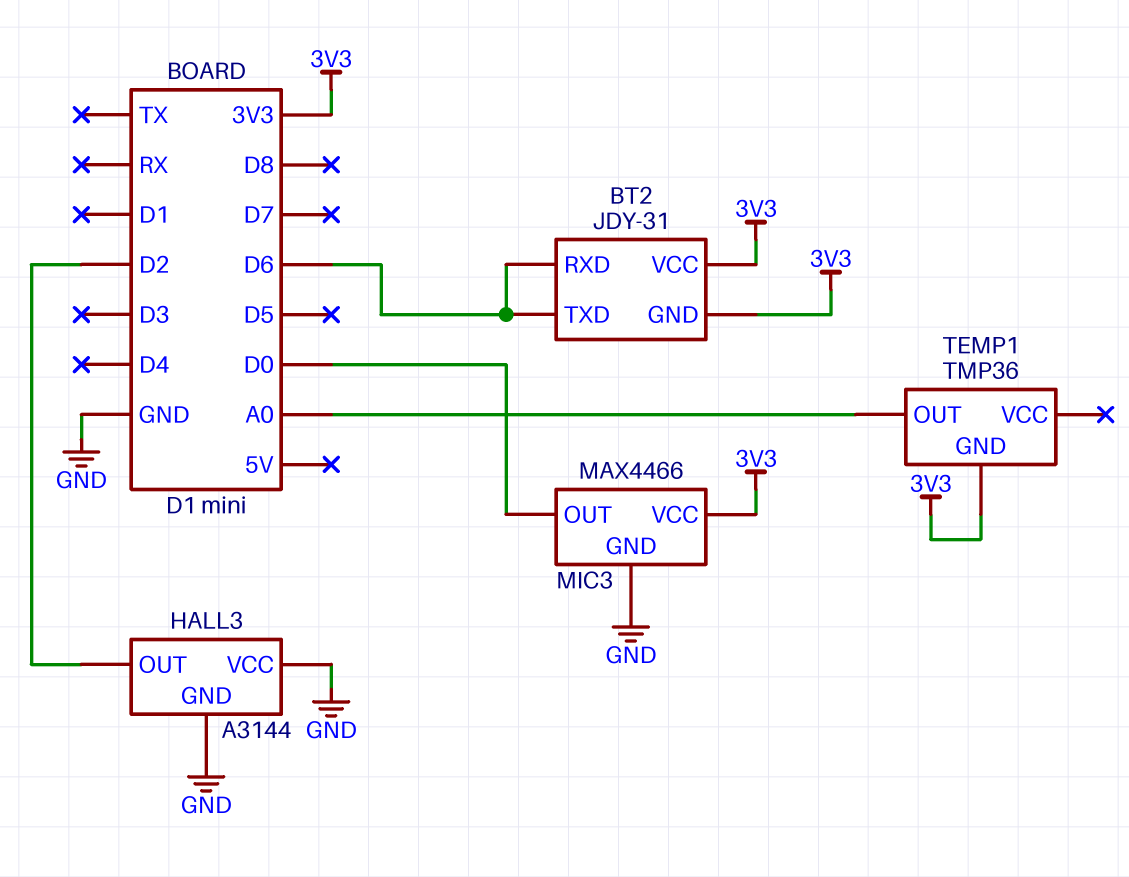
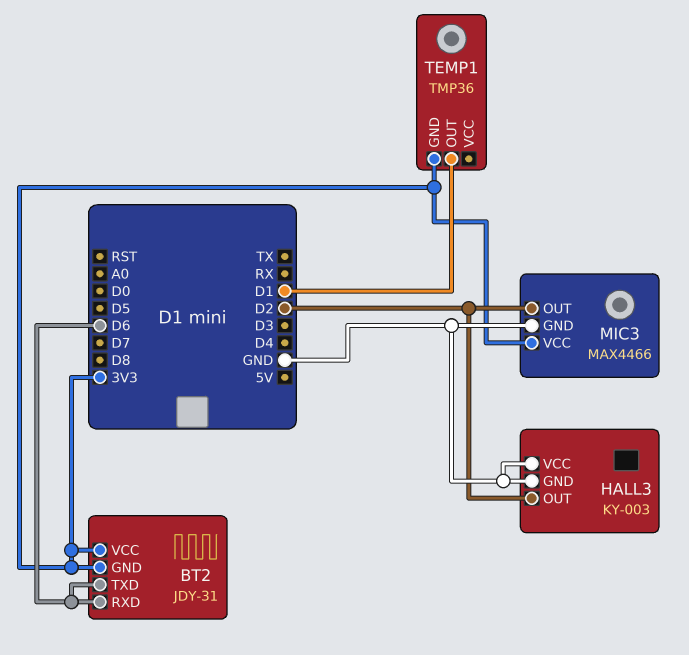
HALL3: A3144 -> KY-003
MIC3 pin OUT: D0 -> D2
TEMP1 pin OUT: A0 -> D1

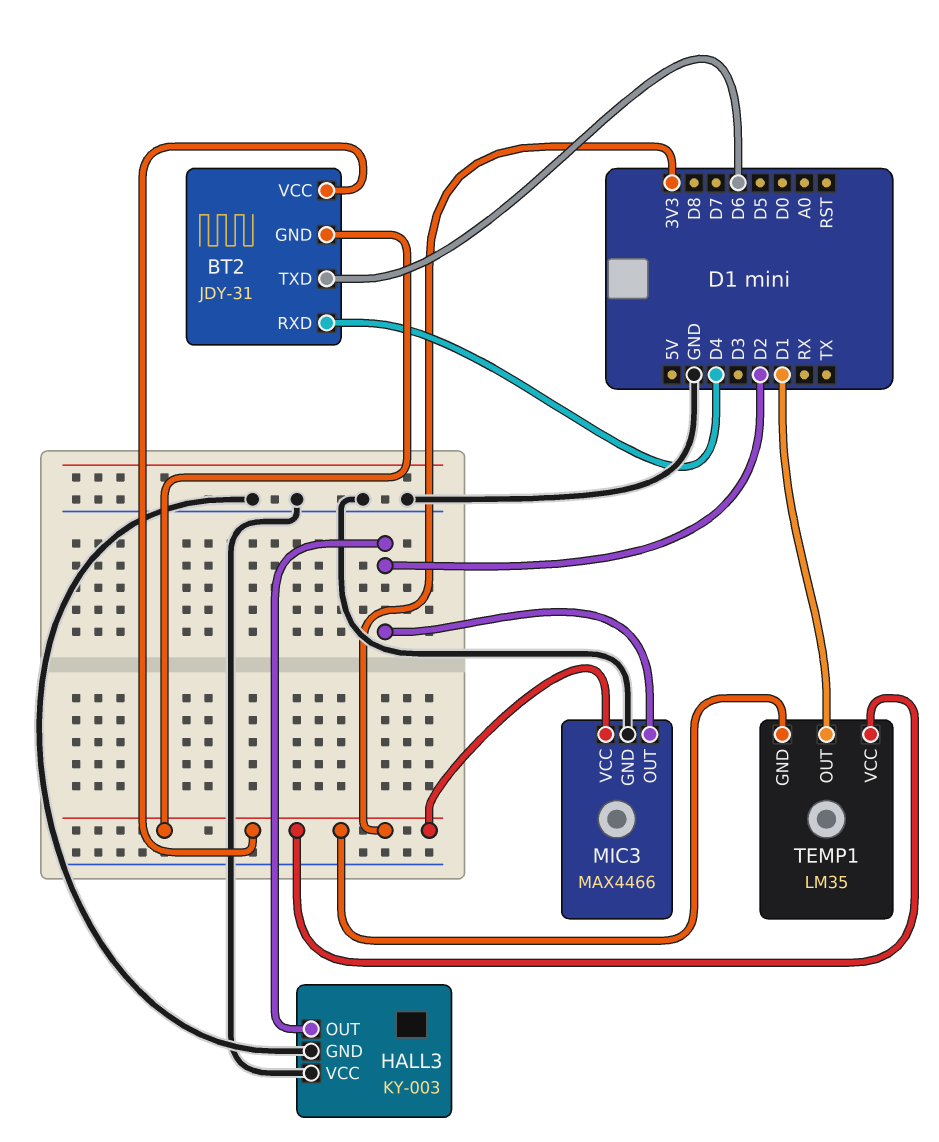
BT2 pin RXD: D6 -> D4
TEMP1: TMP36 -> LM35
TEMP1 pin VCC: none -> 3V3

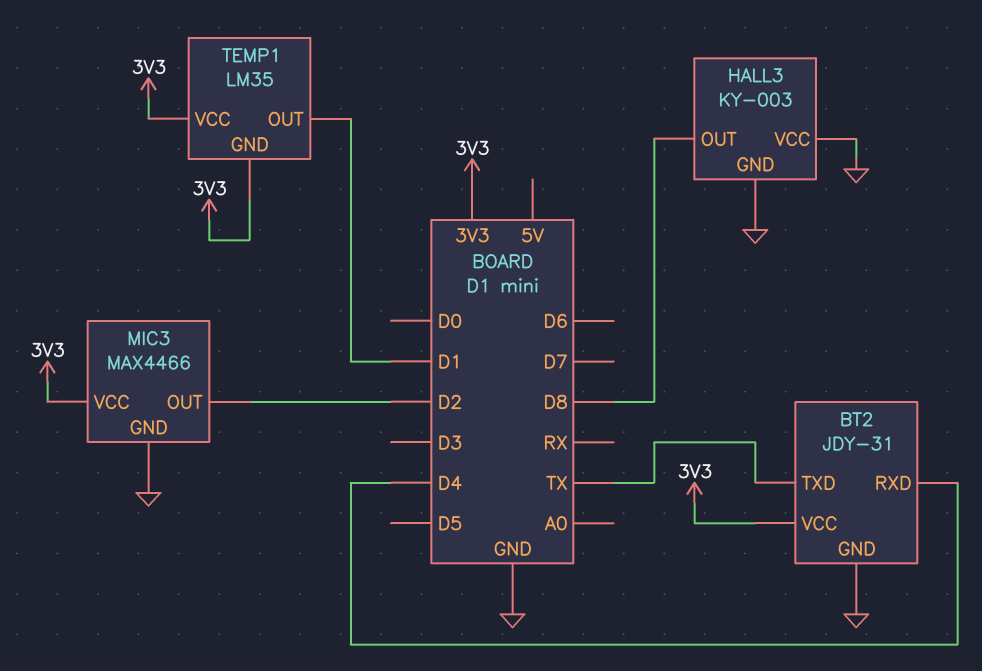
BT2 pin GND: 3V3 -> GND
BT2 pin TXD: D6 -> TX
HALL3 pin OUT: D2 -> D8

